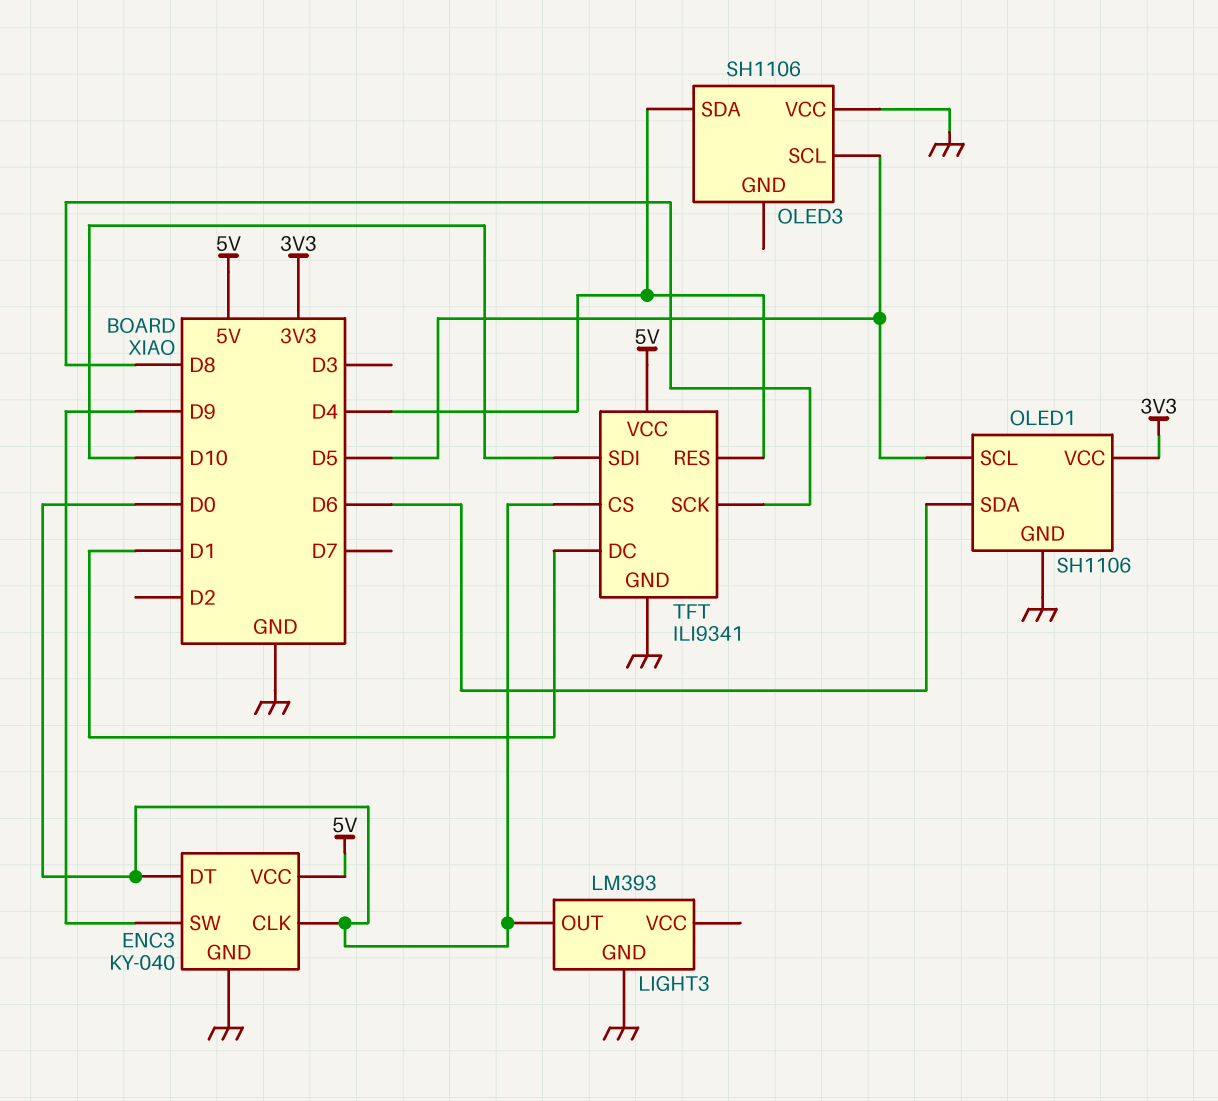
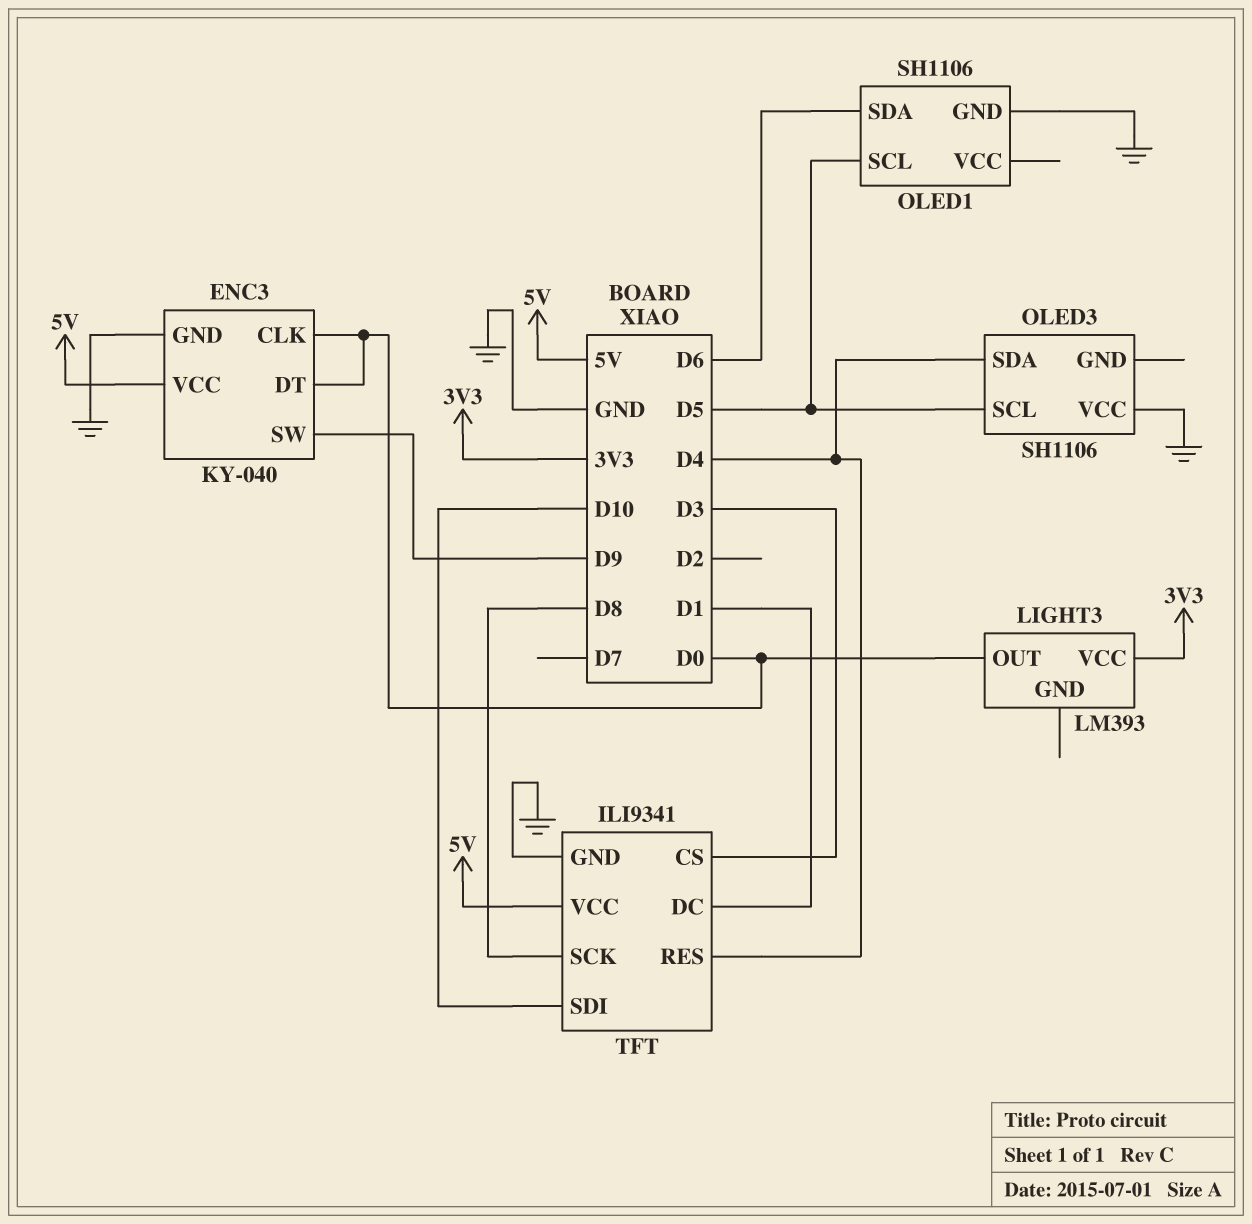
LIGHT3 pin GND: GND -> none
LIGHT3 pin VCC: none -> 3V3
OLED1 pin VCC: 3V3 -> none
TFT pin CS: D0 -> D3

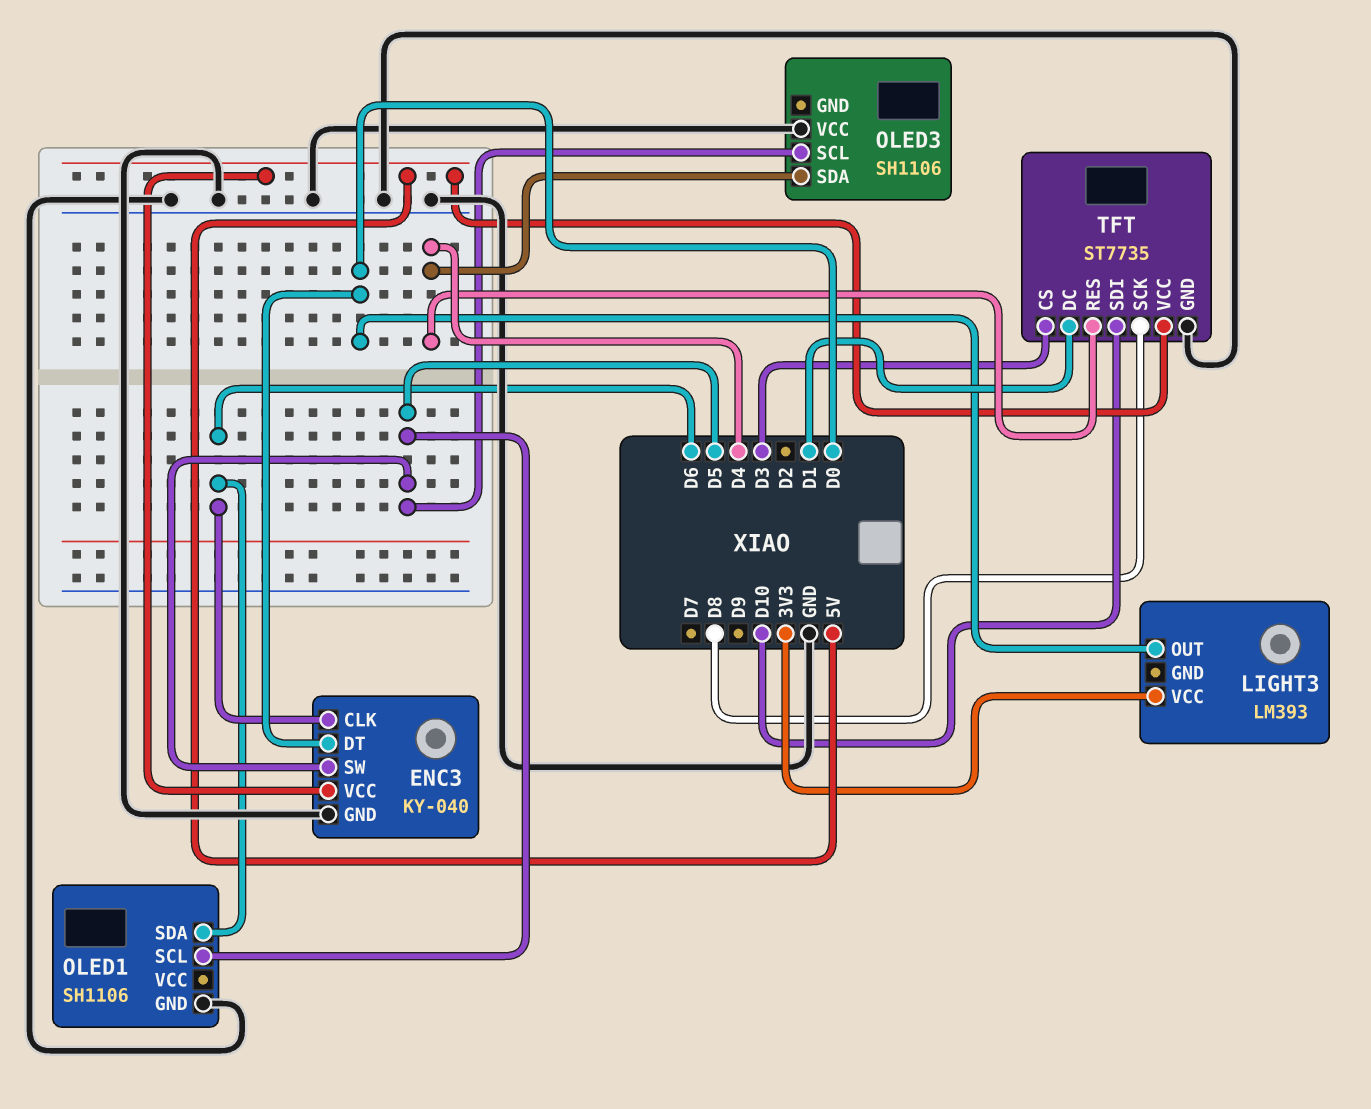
ENC3 pin CLK: D0 -> D6
ENC3 pin SW: D9 -> D5
TFT: ILI9341 -> ST7735

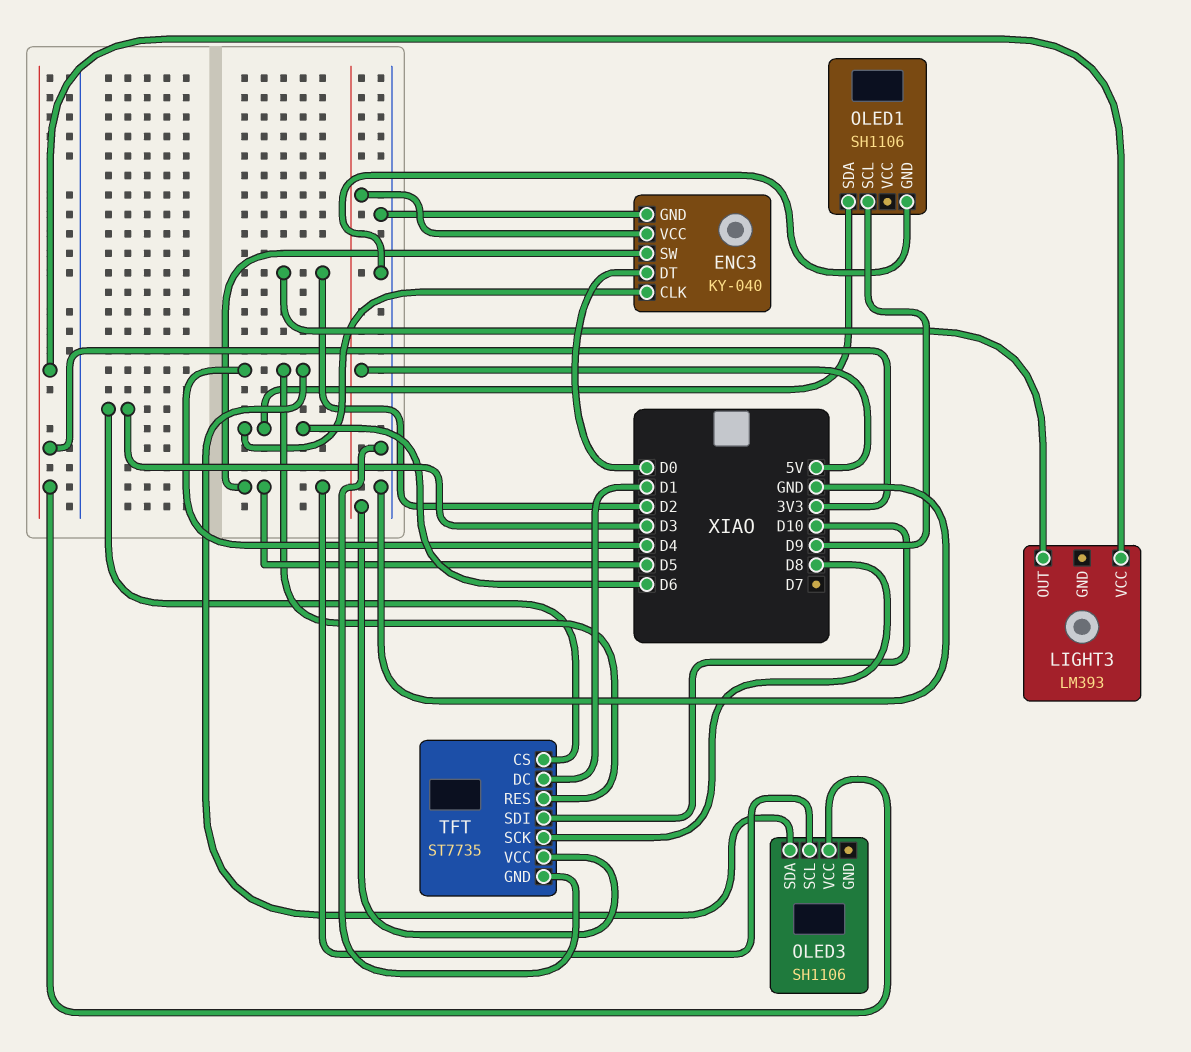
LIGHT3 pin OUT: D0 -> D2
OLED1 pin SCL: D5 -> D9
OLED3 pin VCC: GND -> 3V3

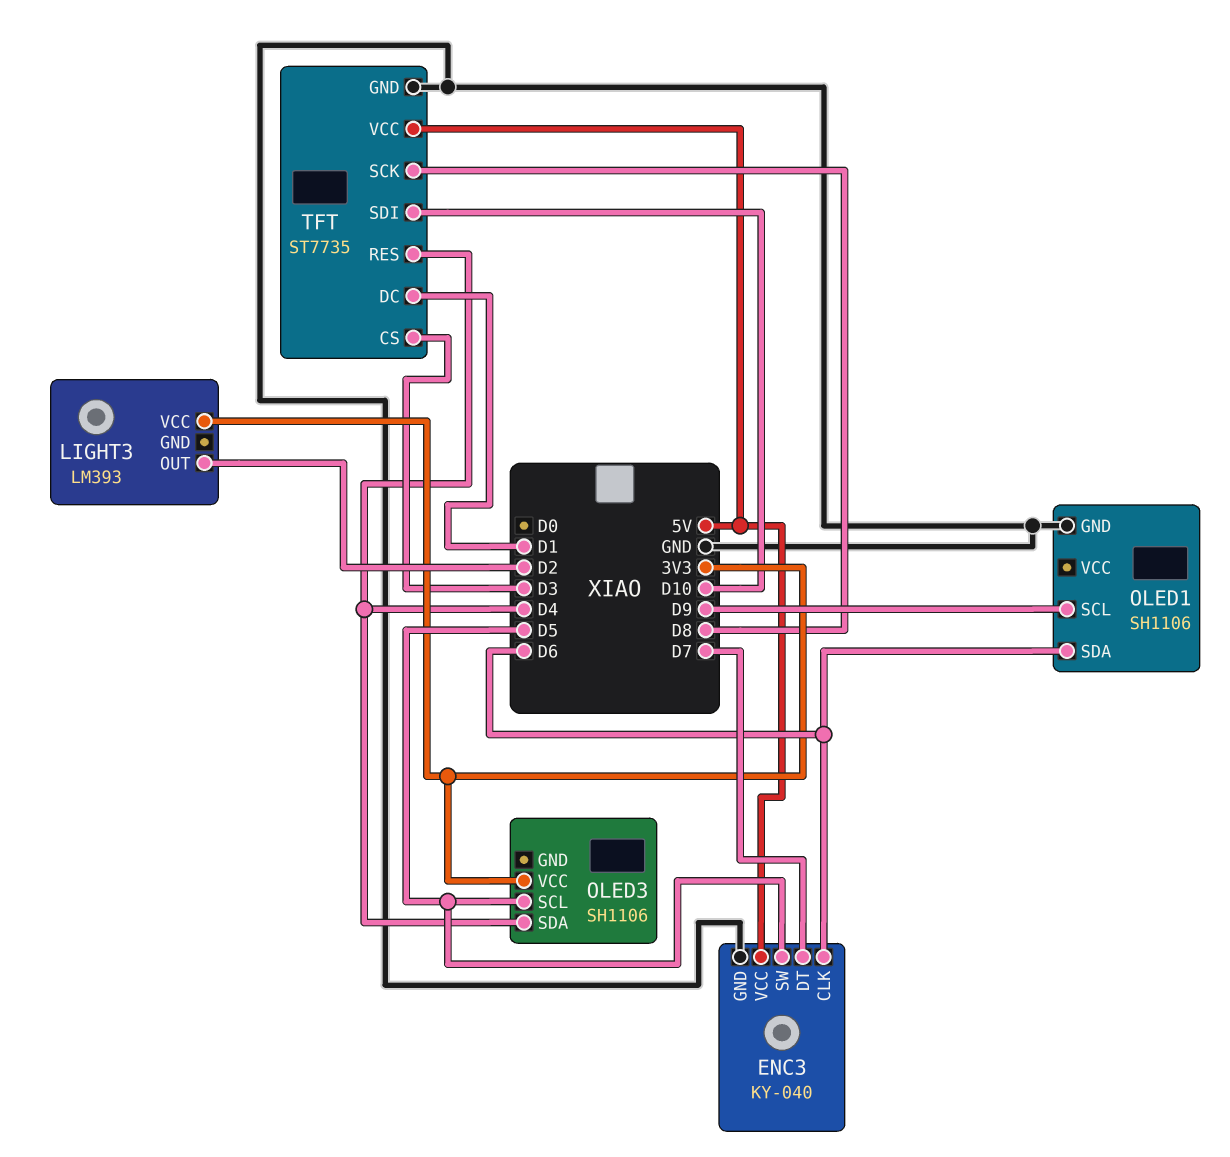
ENC3 pin DT: D0 -> D7

